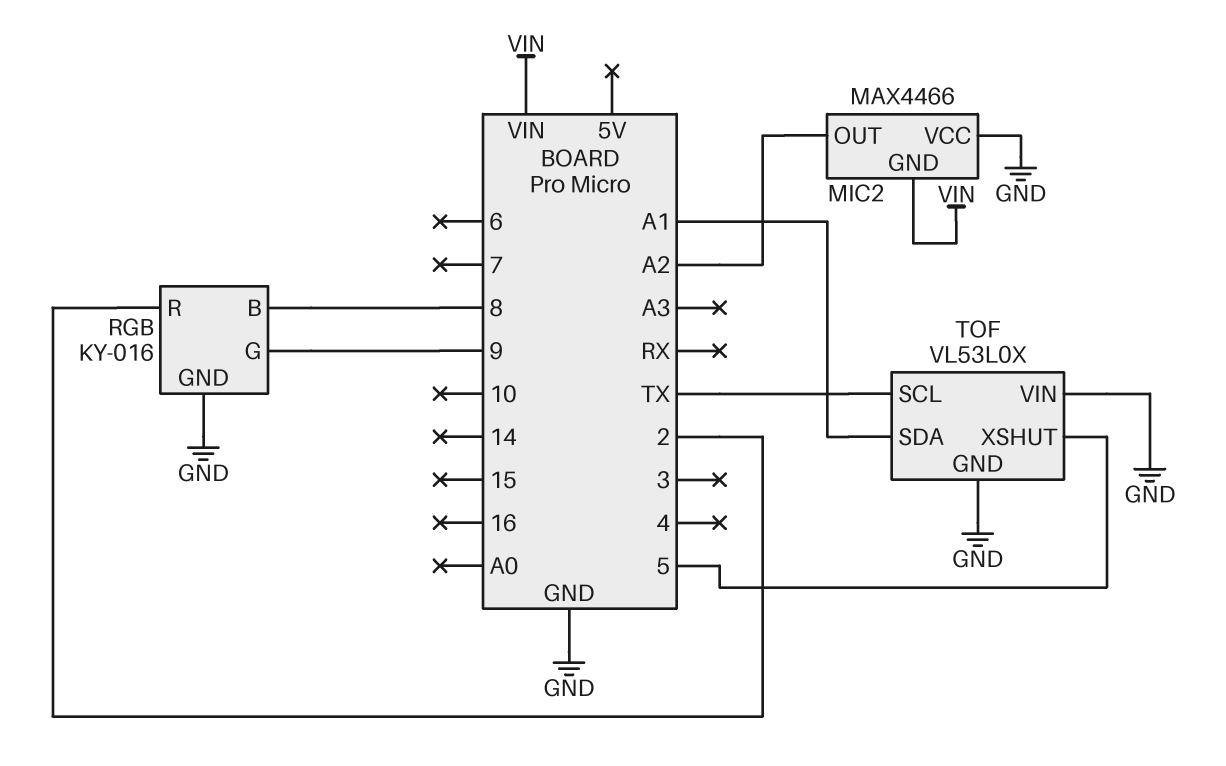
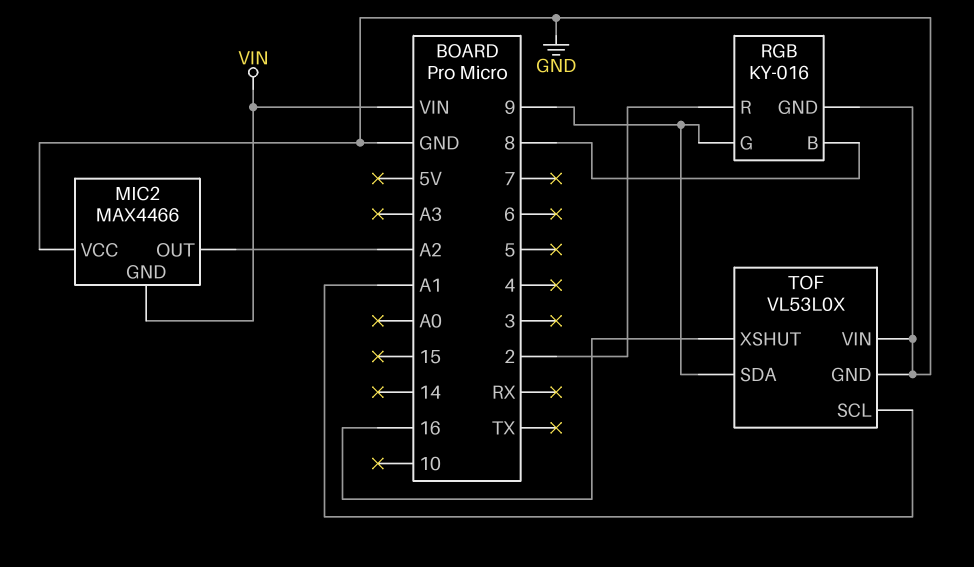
TOF pin SCL: TX -> A1
TOF pin SDA: A1 -> 9
TOF pin XSHUT: 5 -> 16

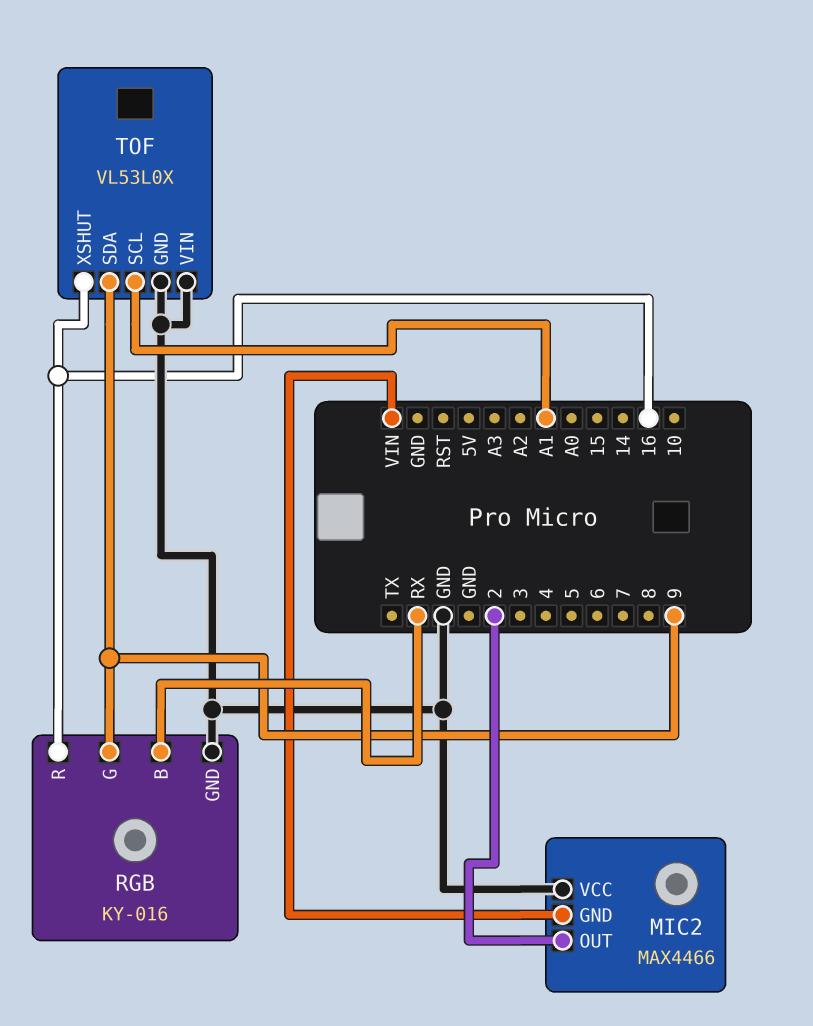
MIC2 pin OUT: A2 -> 2
RGB pin B: 8 -> RX
RGB pin R: 2 -> 16

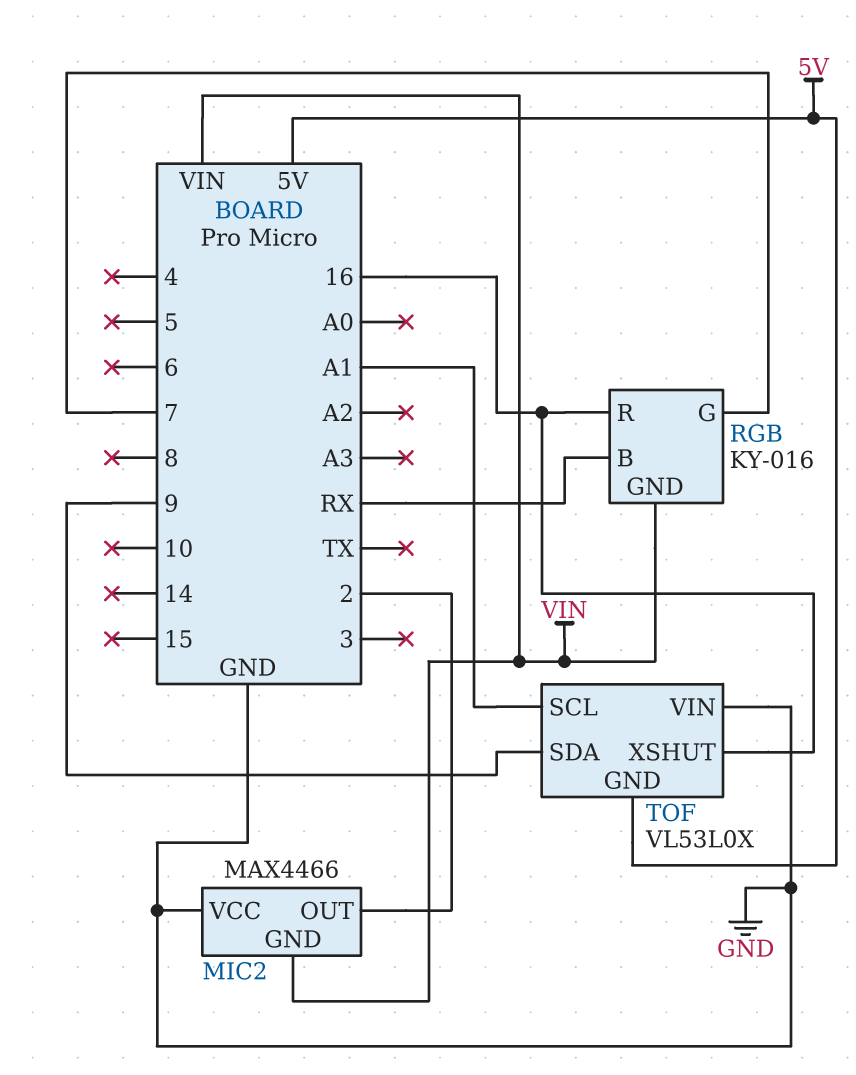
RGB pin G: 9 -> 7
RGB pin GND: GND -> VIN
TOF pin GND: GND -> 5V

